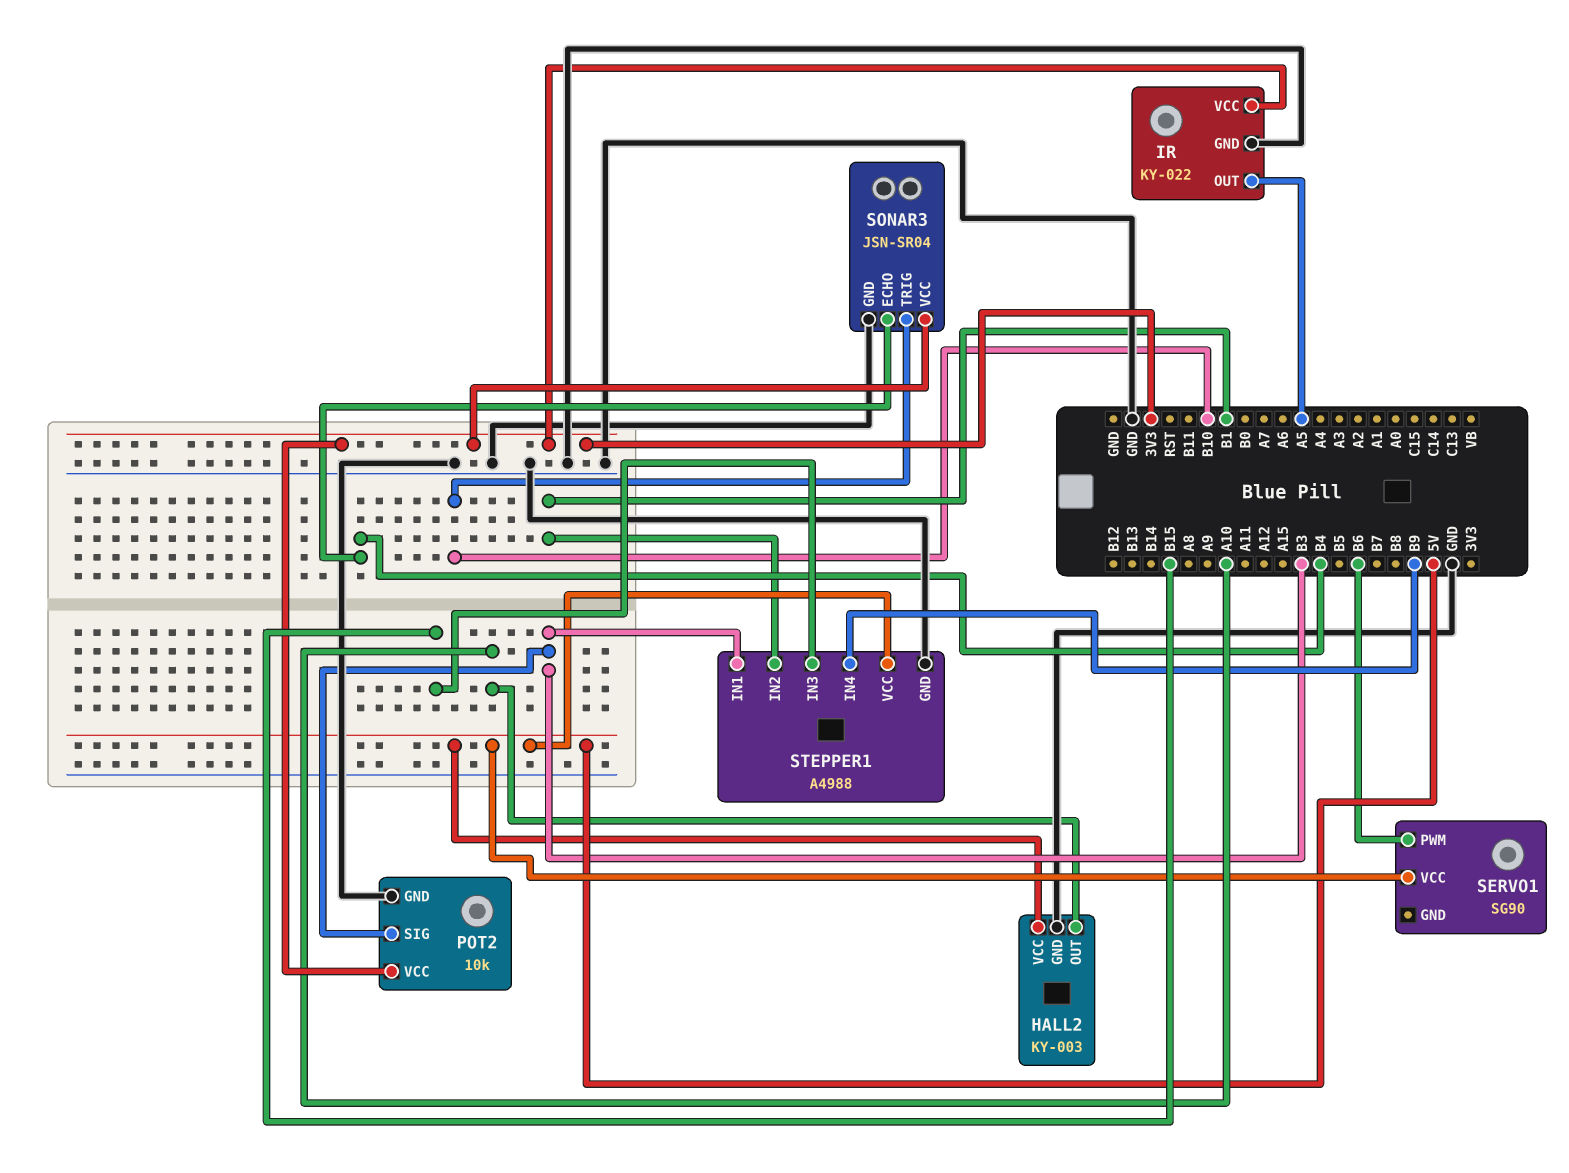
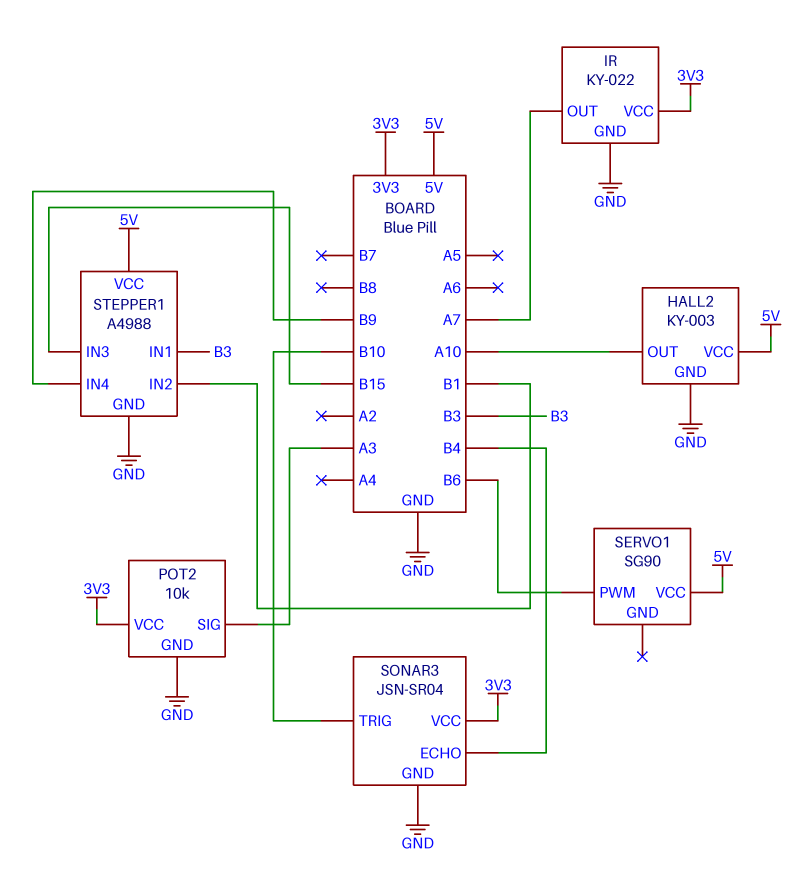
IR pin OUT: A5 -> A7
POT2 pin SIG: B3 -> A3

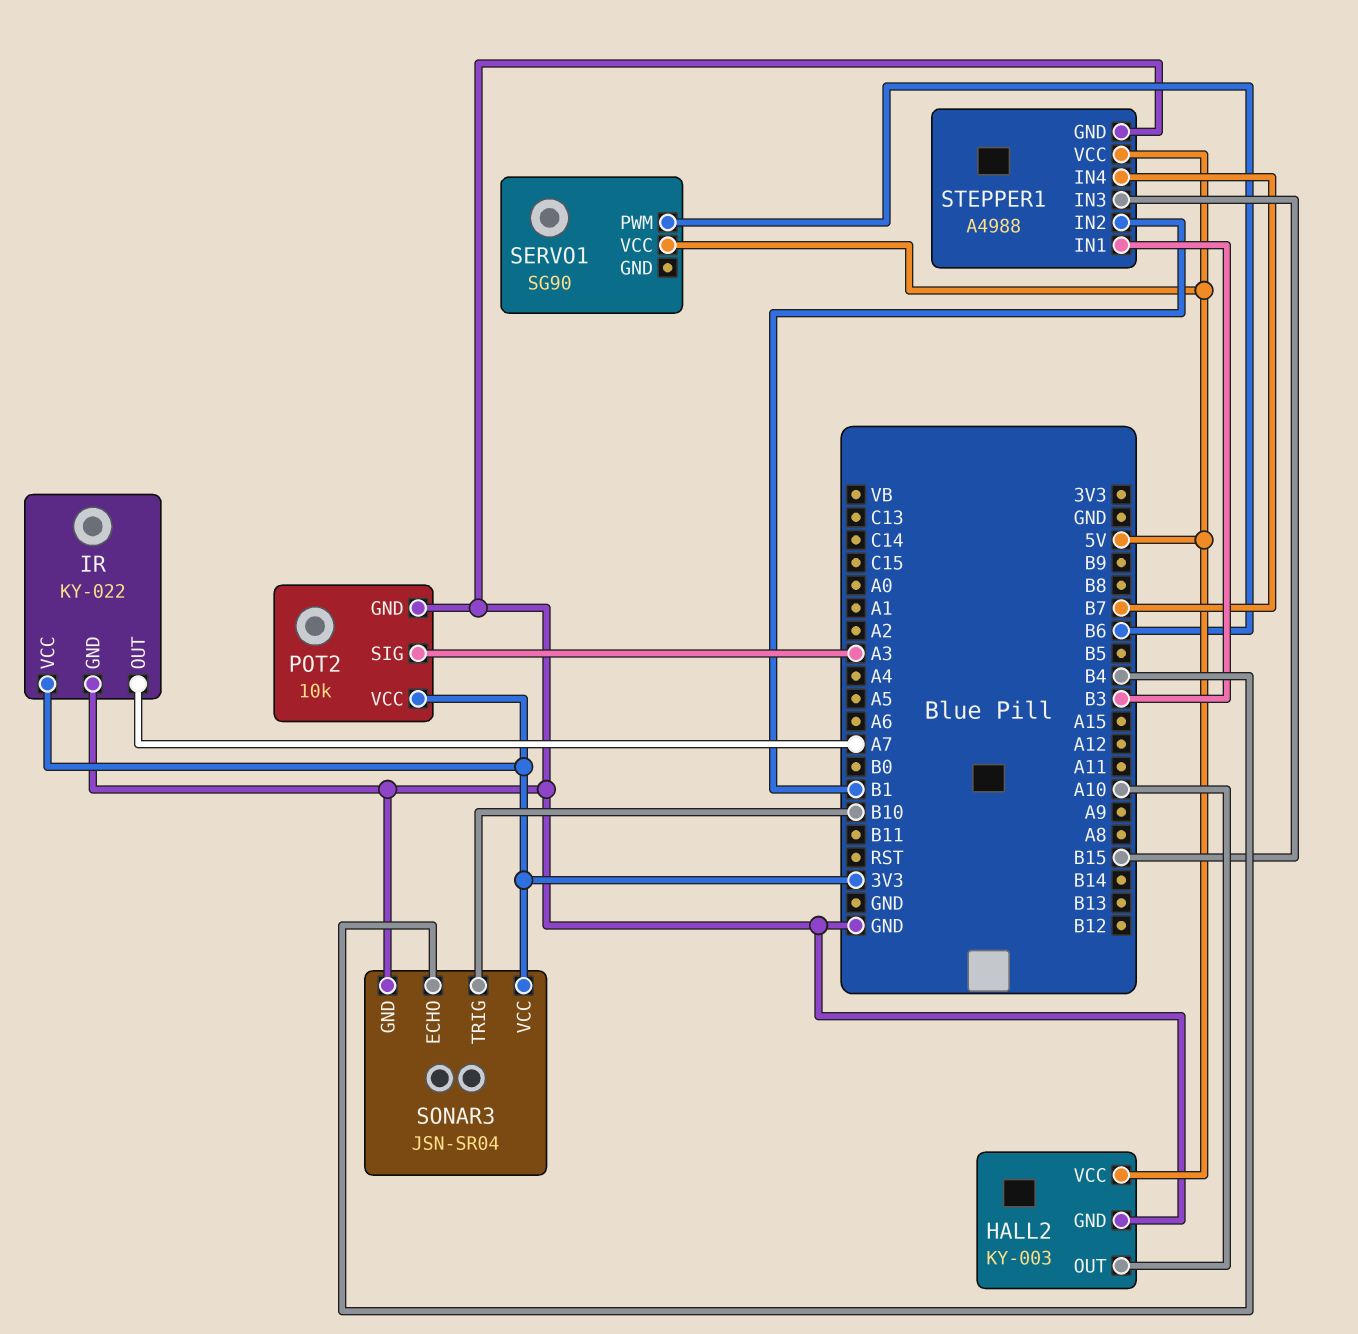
STEPPER1 pin IN4: B9 -> B7

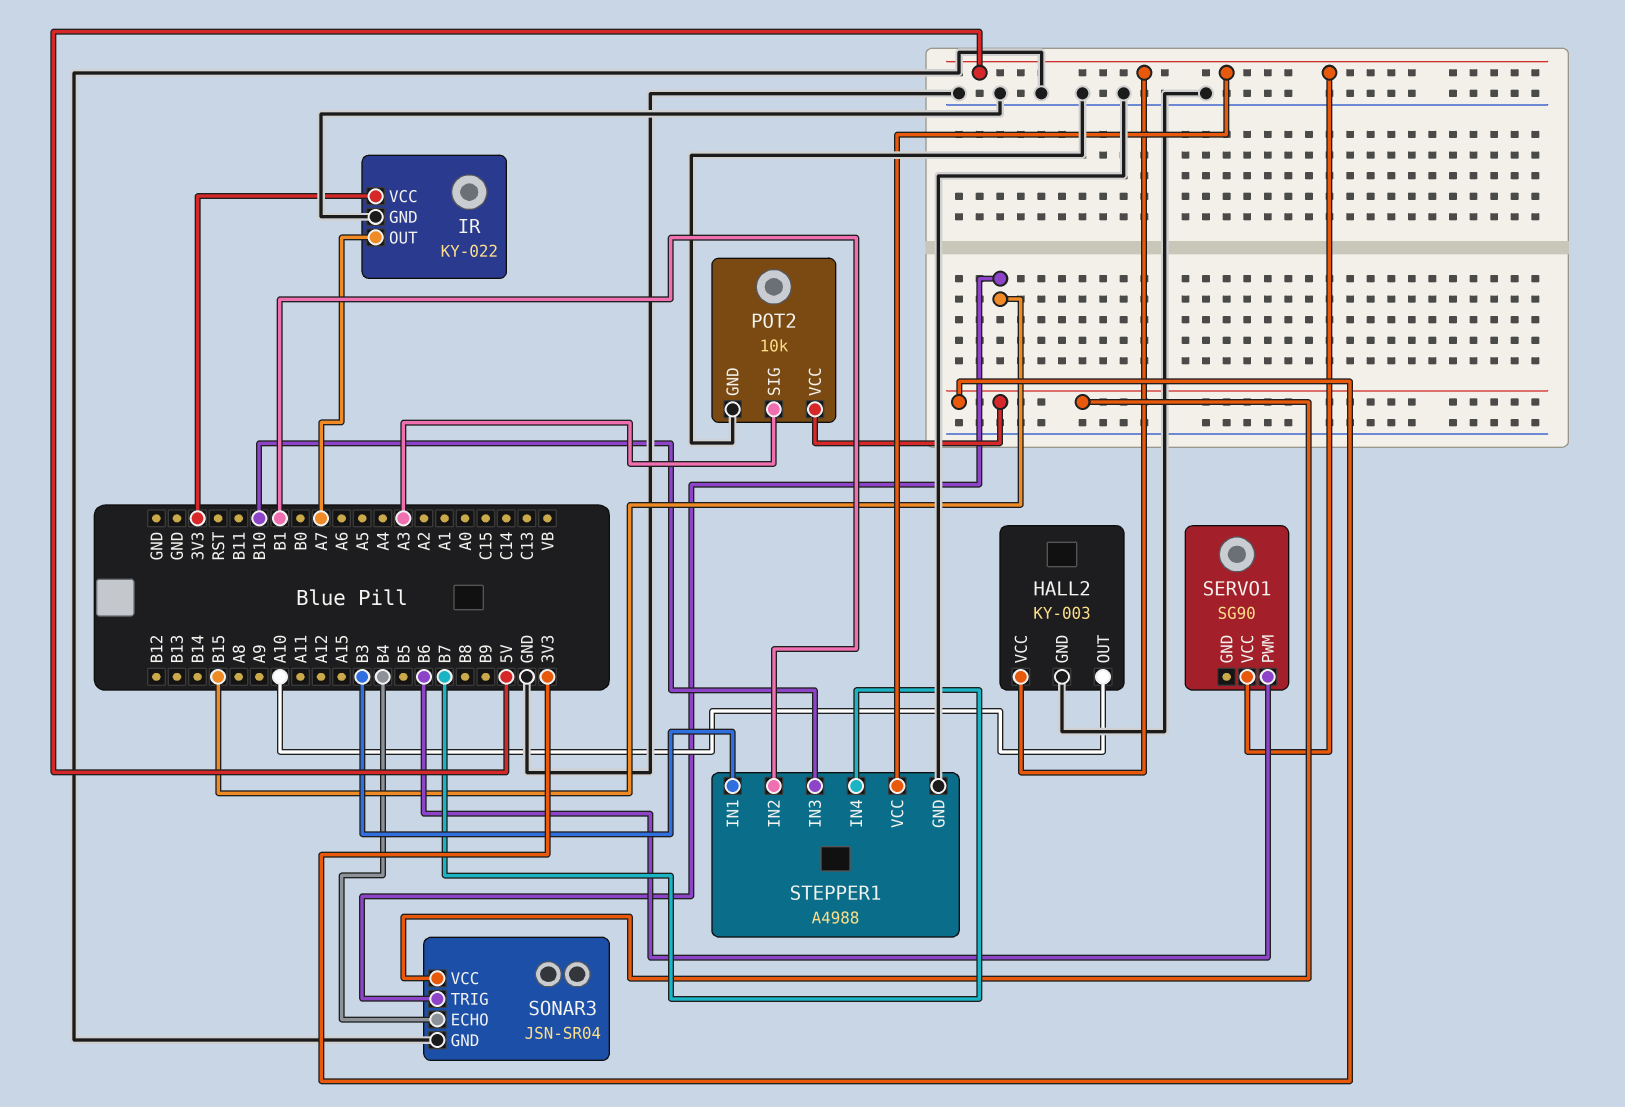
SONAR3 pin TRIG: B10 -> B15
STEPPER1 pin IN3: B15 -> B10

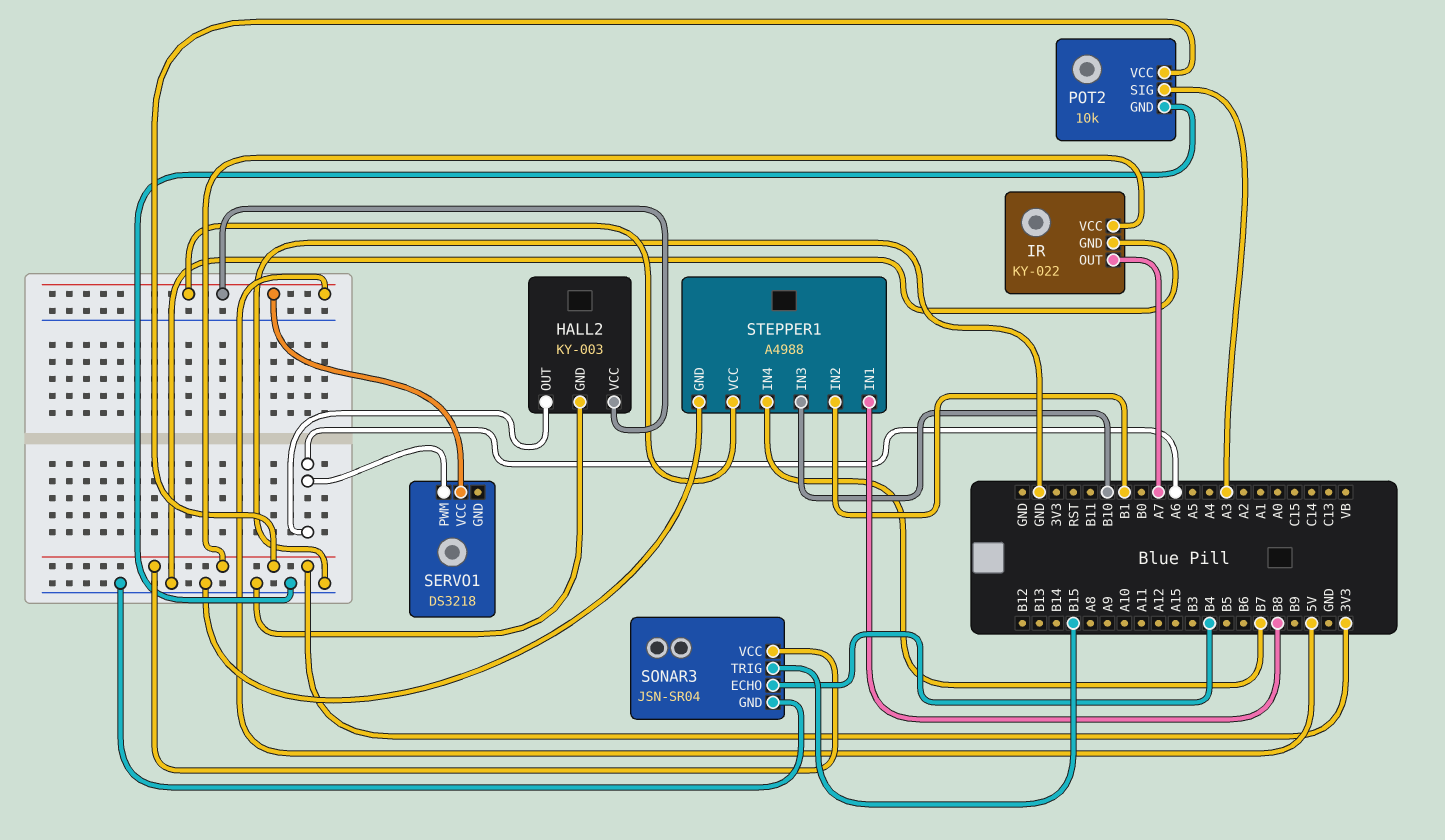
HALL2 pin OUT: A10 -> A6
SERVO1: SG90 -> DS3218
SERVO1 pin PWM: B6 -> A6
STEPPER1 pin IN1: B3 -> B8

